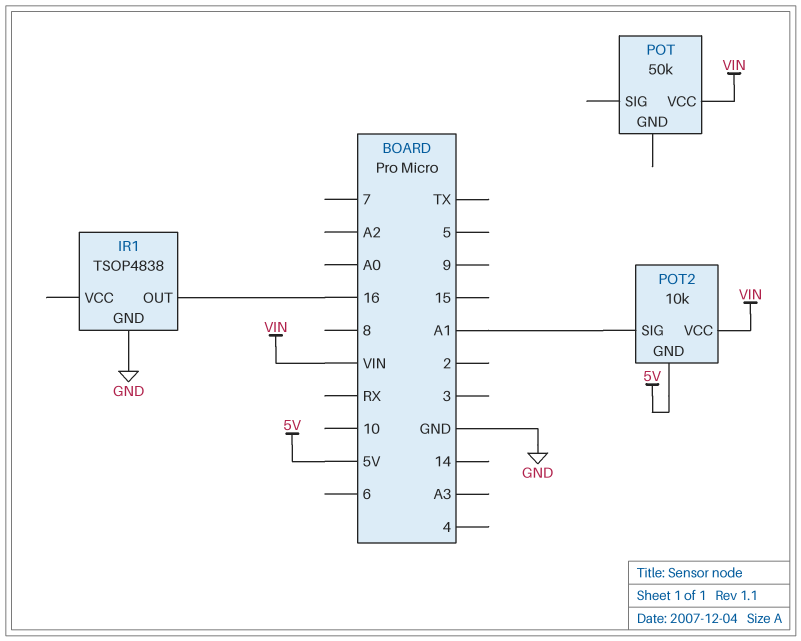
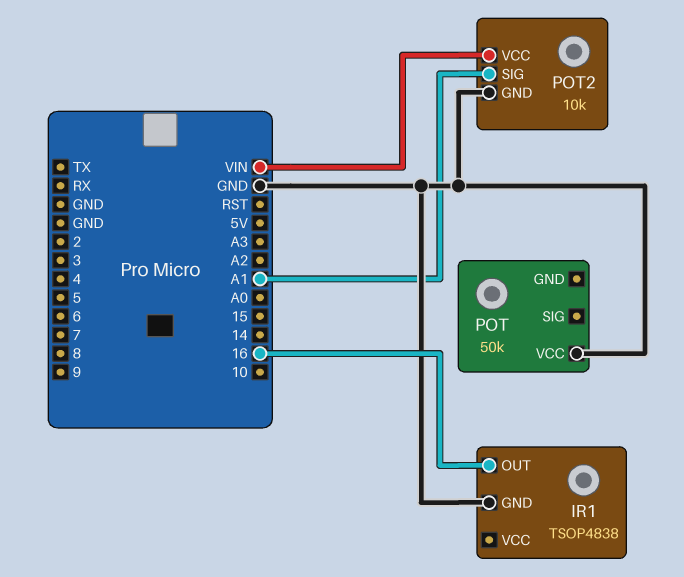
POT pin VCC: VIN -> GND
POT2 pin GND: 5V -> GND

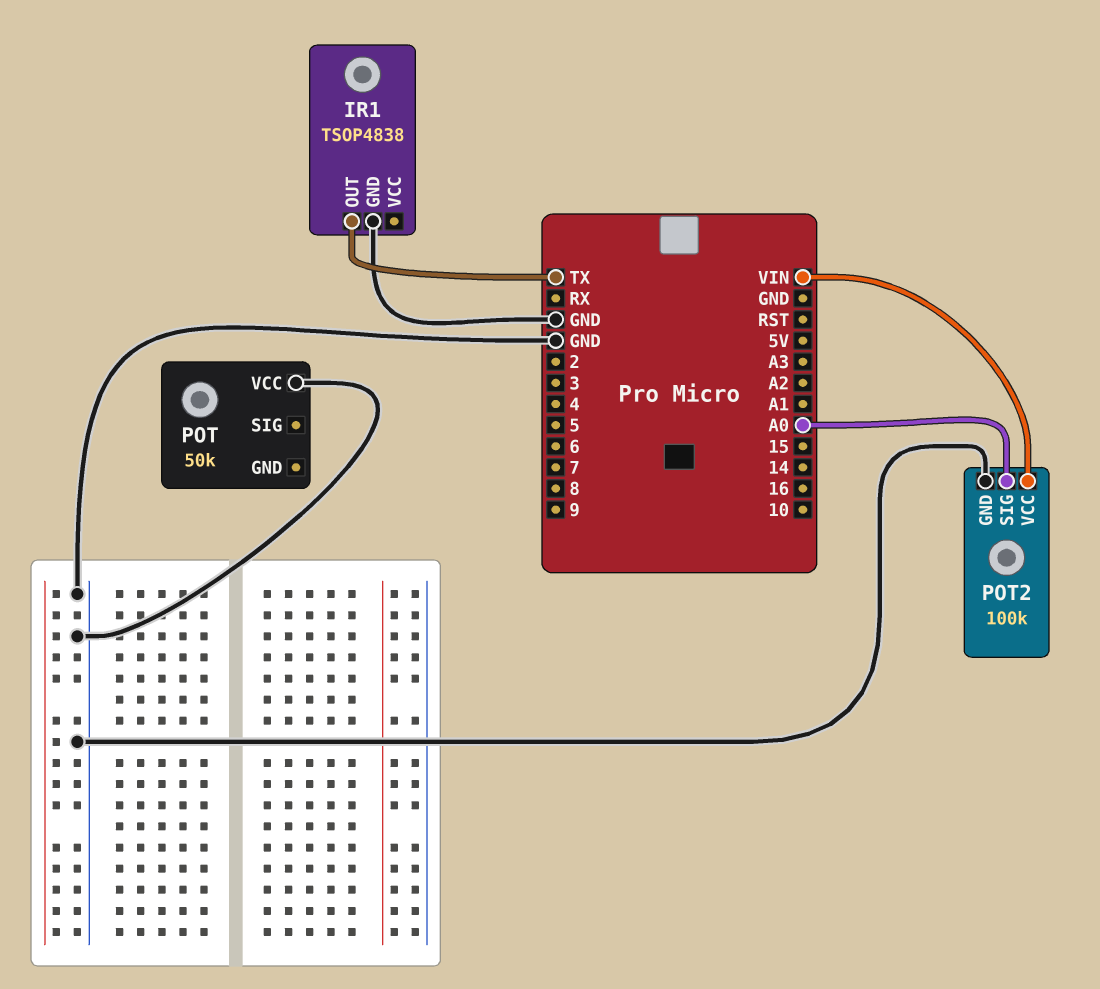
IR1 pin OUT: 16 -> TX
POT2: 10k -> 100k
POT2 pin SIG: A1 -> A0

